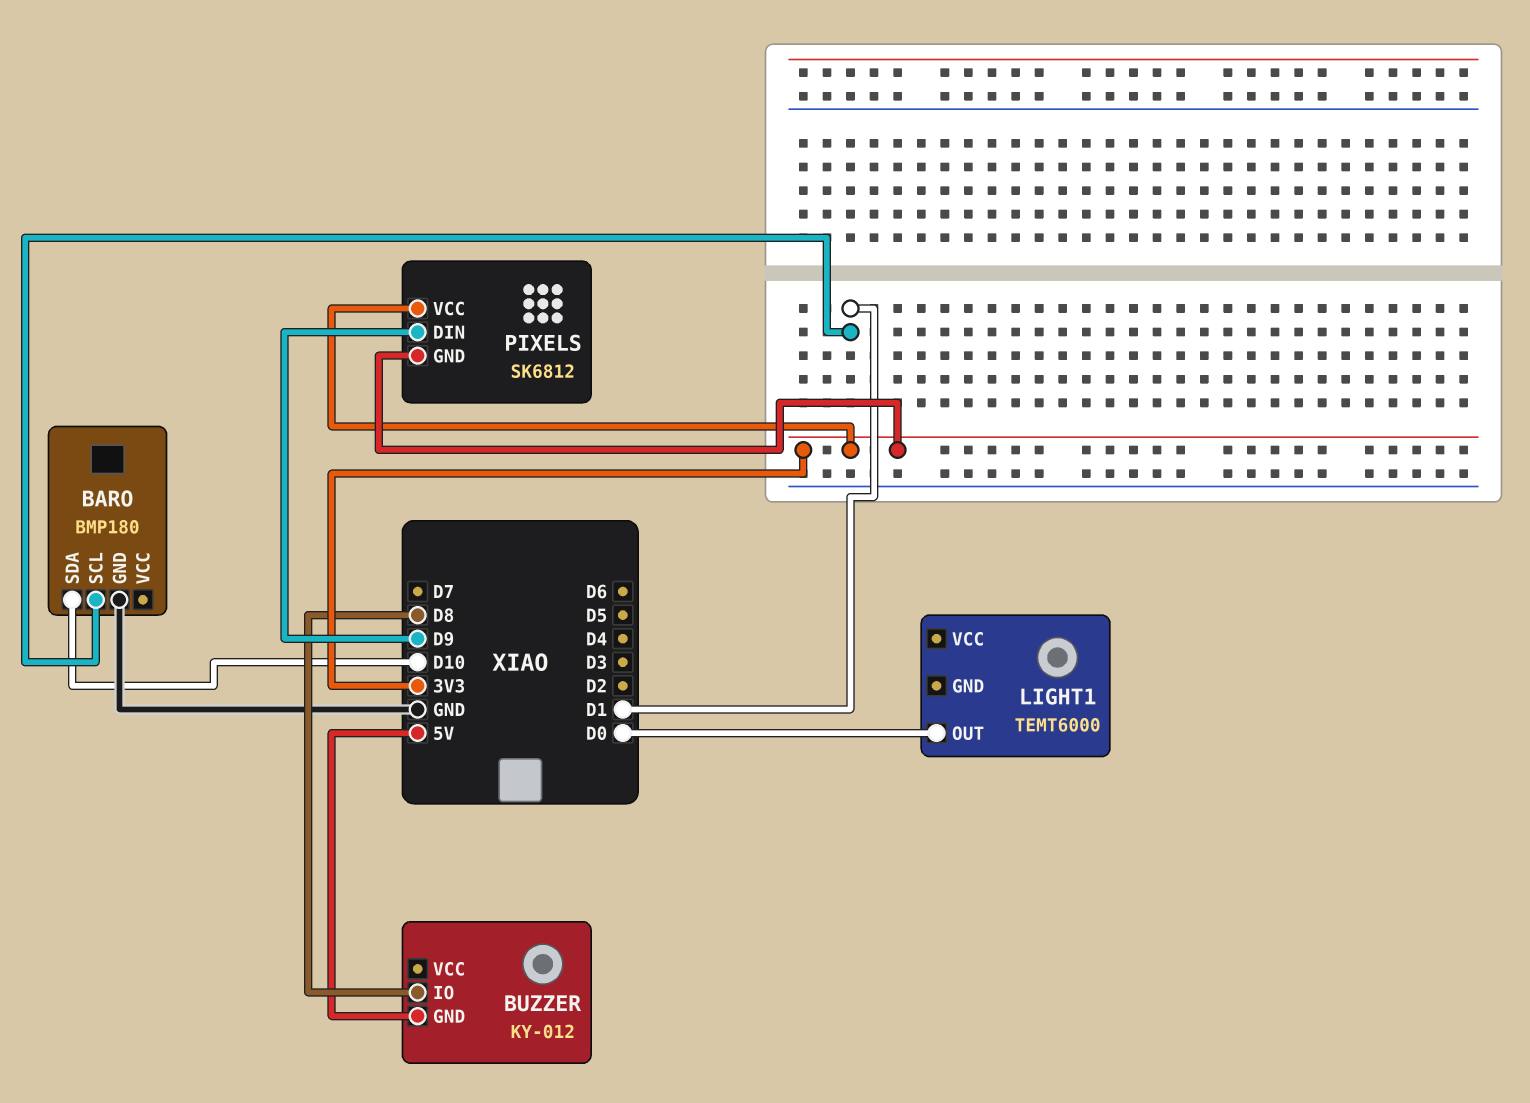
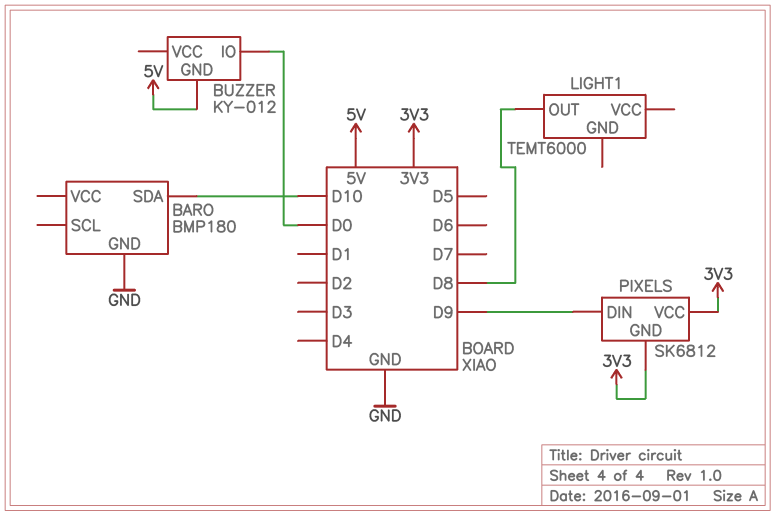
BARO pin SCL: D1 -> none
BUZZER pin IO: D8 -> D0
LIGHT1 pin OUT: D0 -> D8

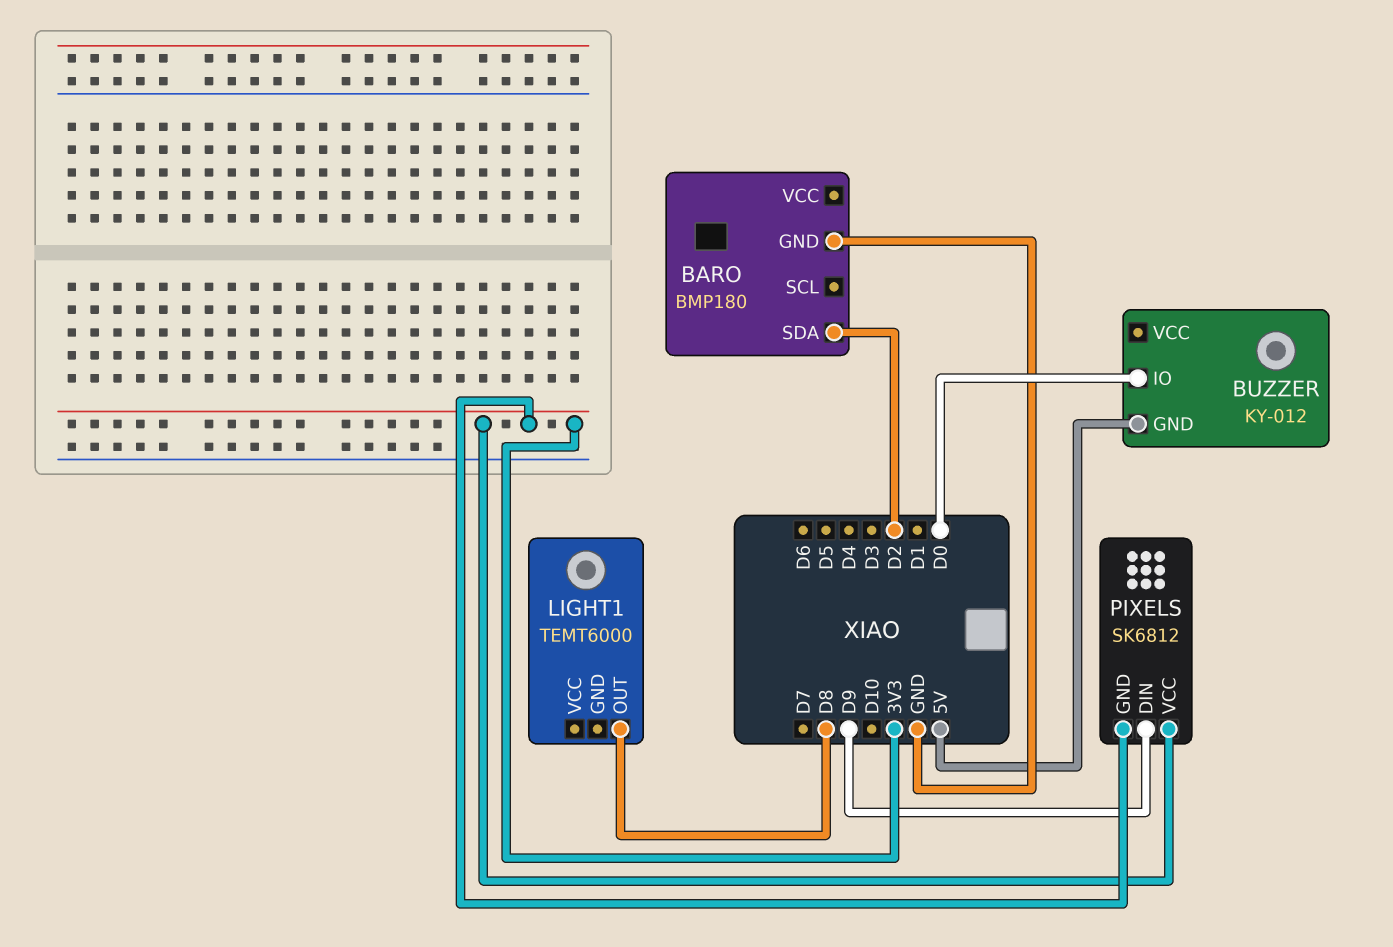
BARO pin SDA: D10 -> D2

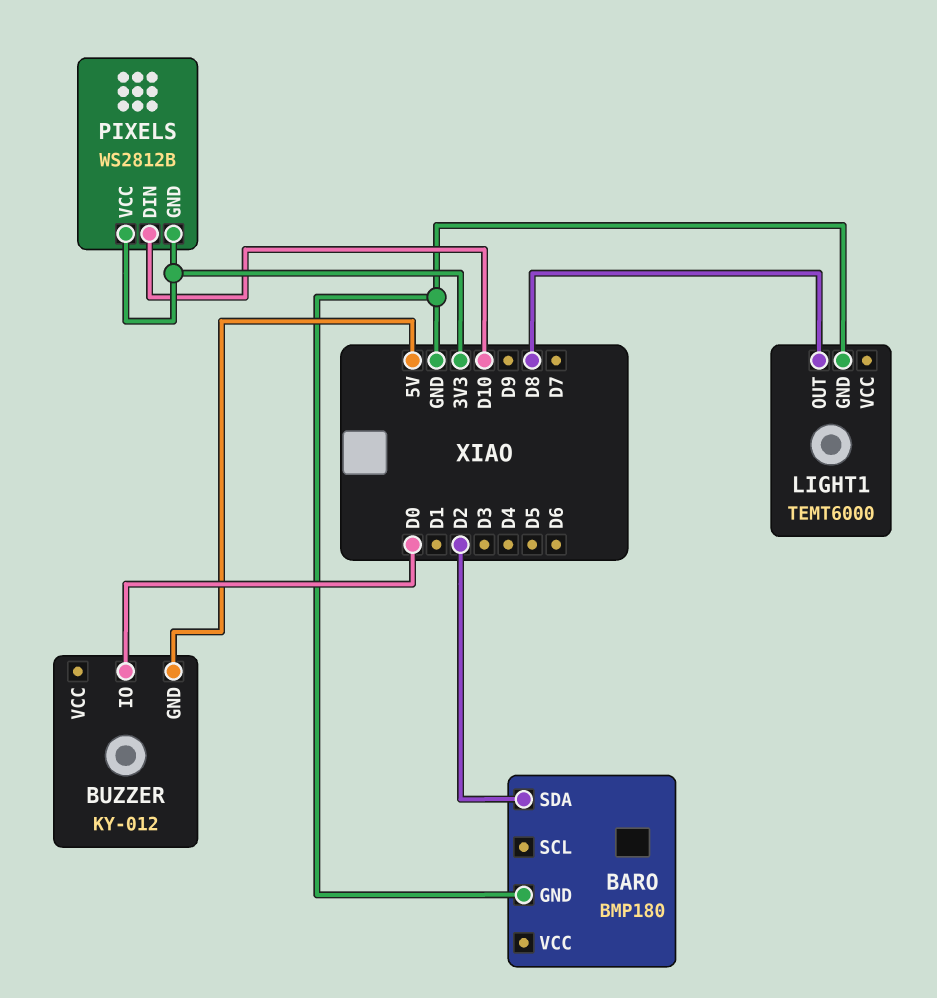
LIGHT1 pin GND: none -> GND
PIXELS: SK6812 -> WS2812B
PIXELS pin DIN: D9 -> D10

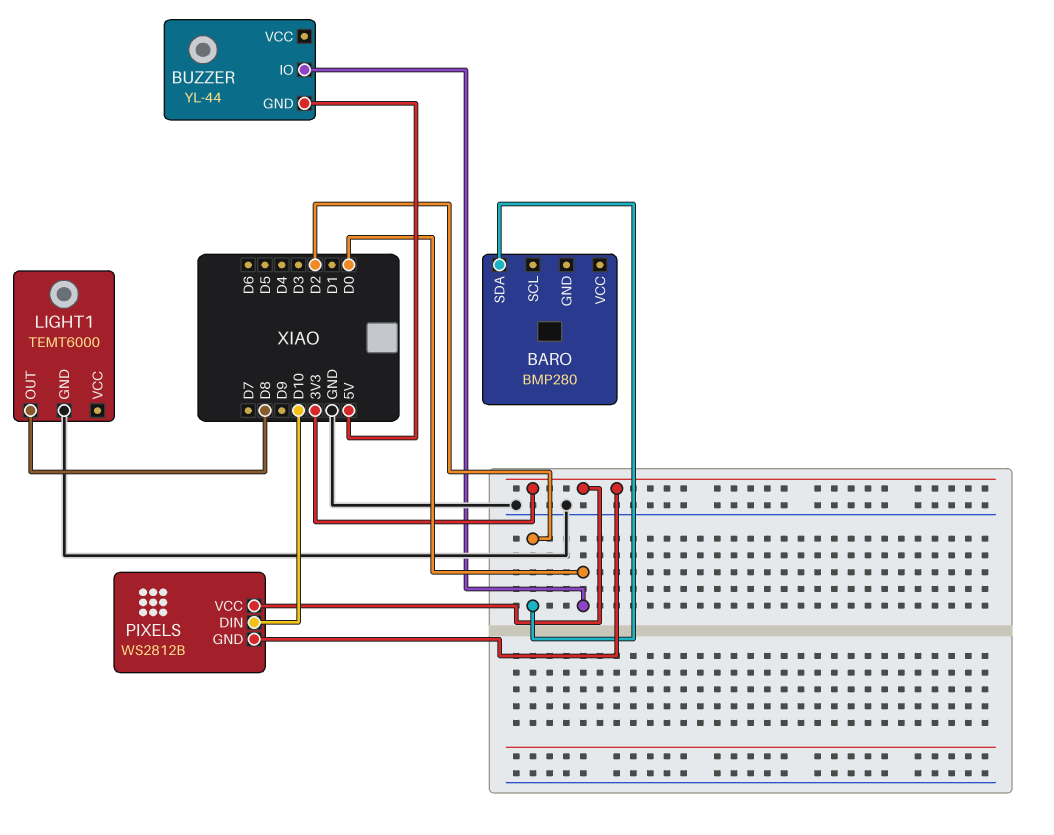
BARO: BMP180 -> BMP280
BARO pin GND: GND -> none
BUZZER: KY-012 -> YL-44

